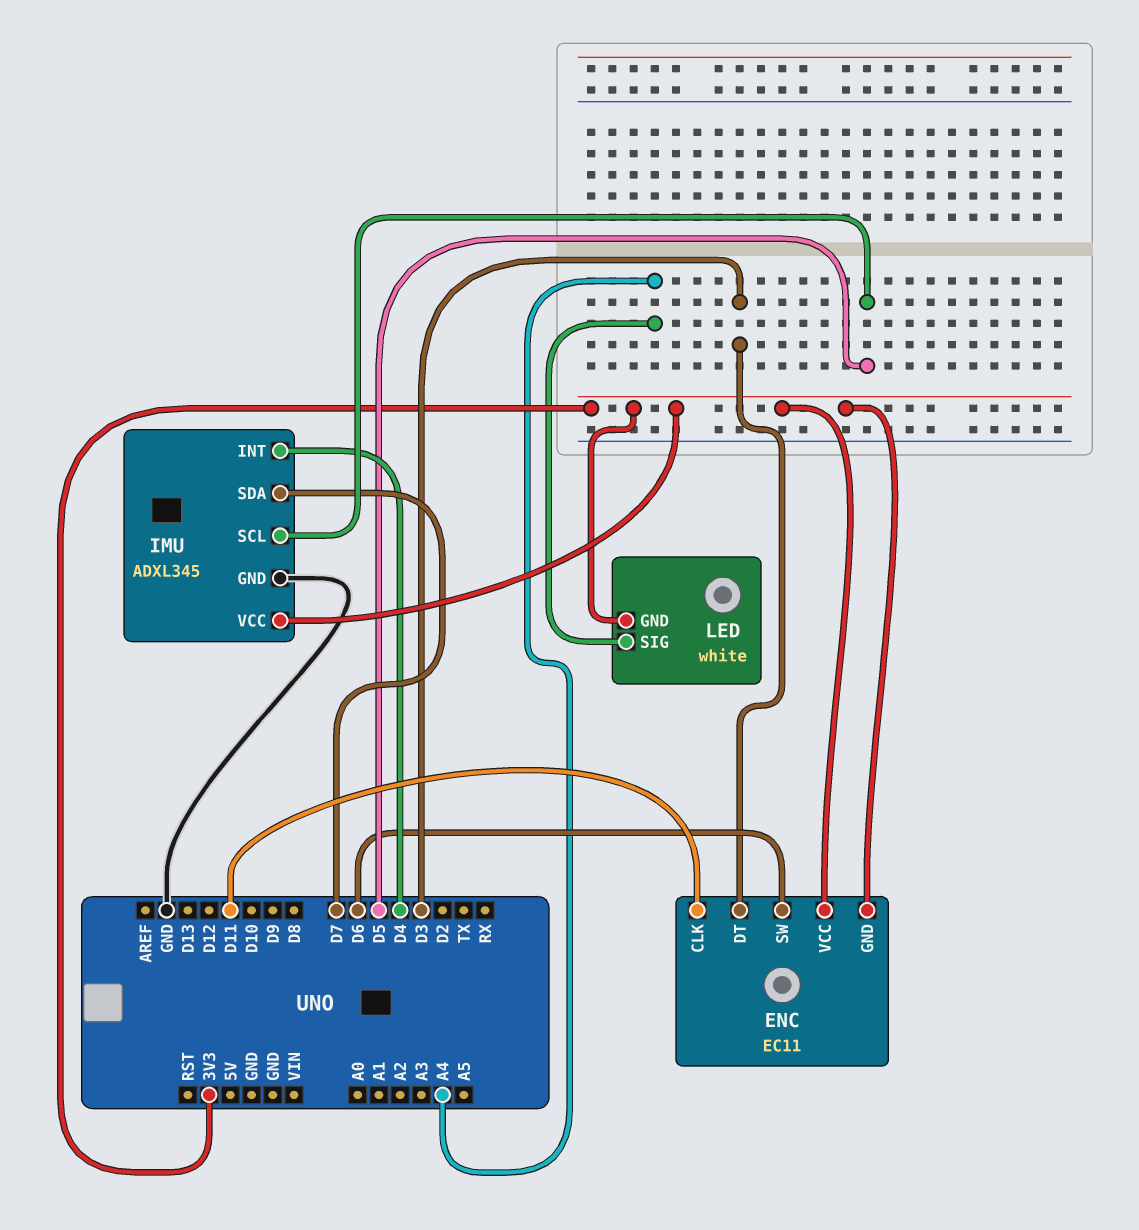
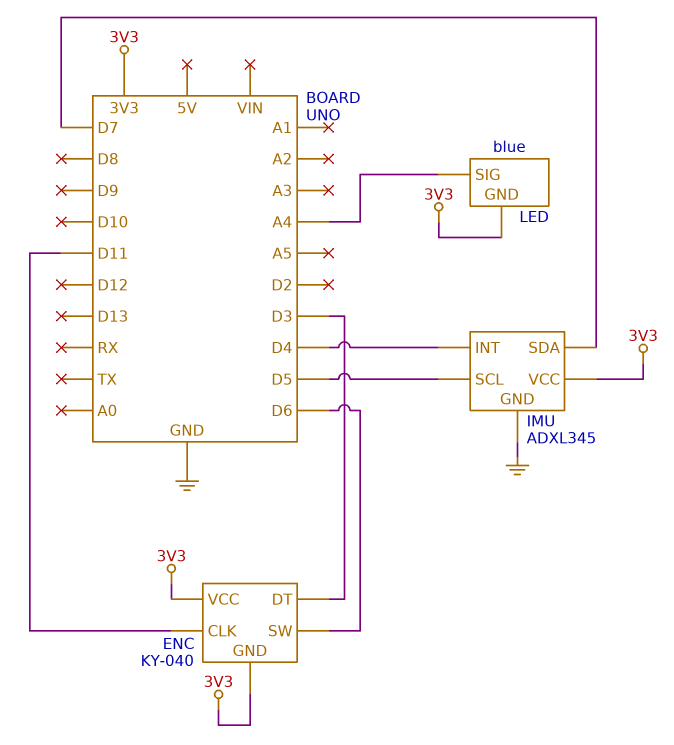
ENC: EC11 -> KY-040
LED: white -> blue

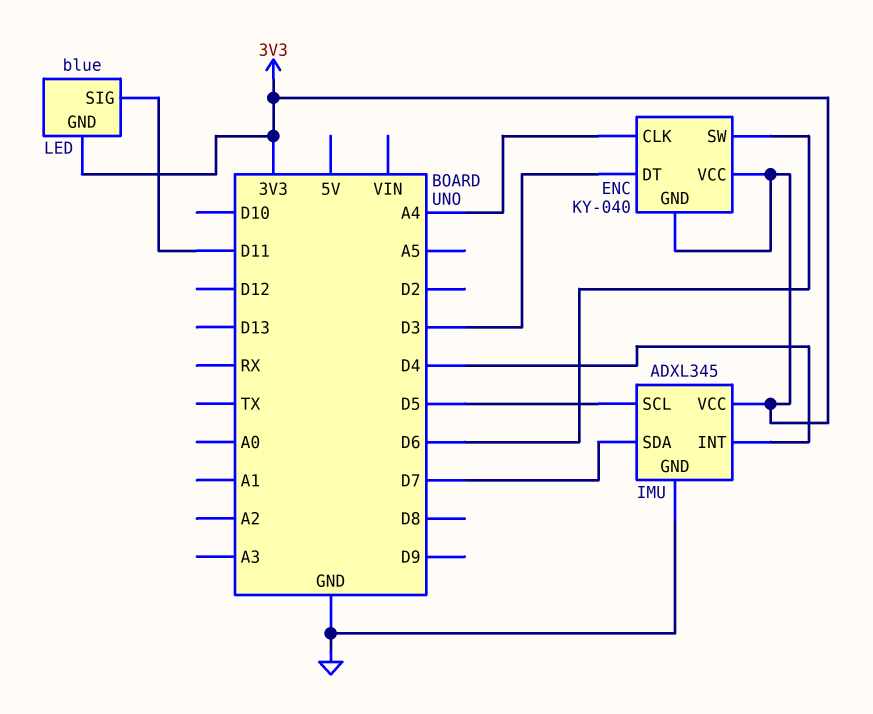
ENC pin CLK: D11 -> A4
LED pin SIG: A4 -> D11

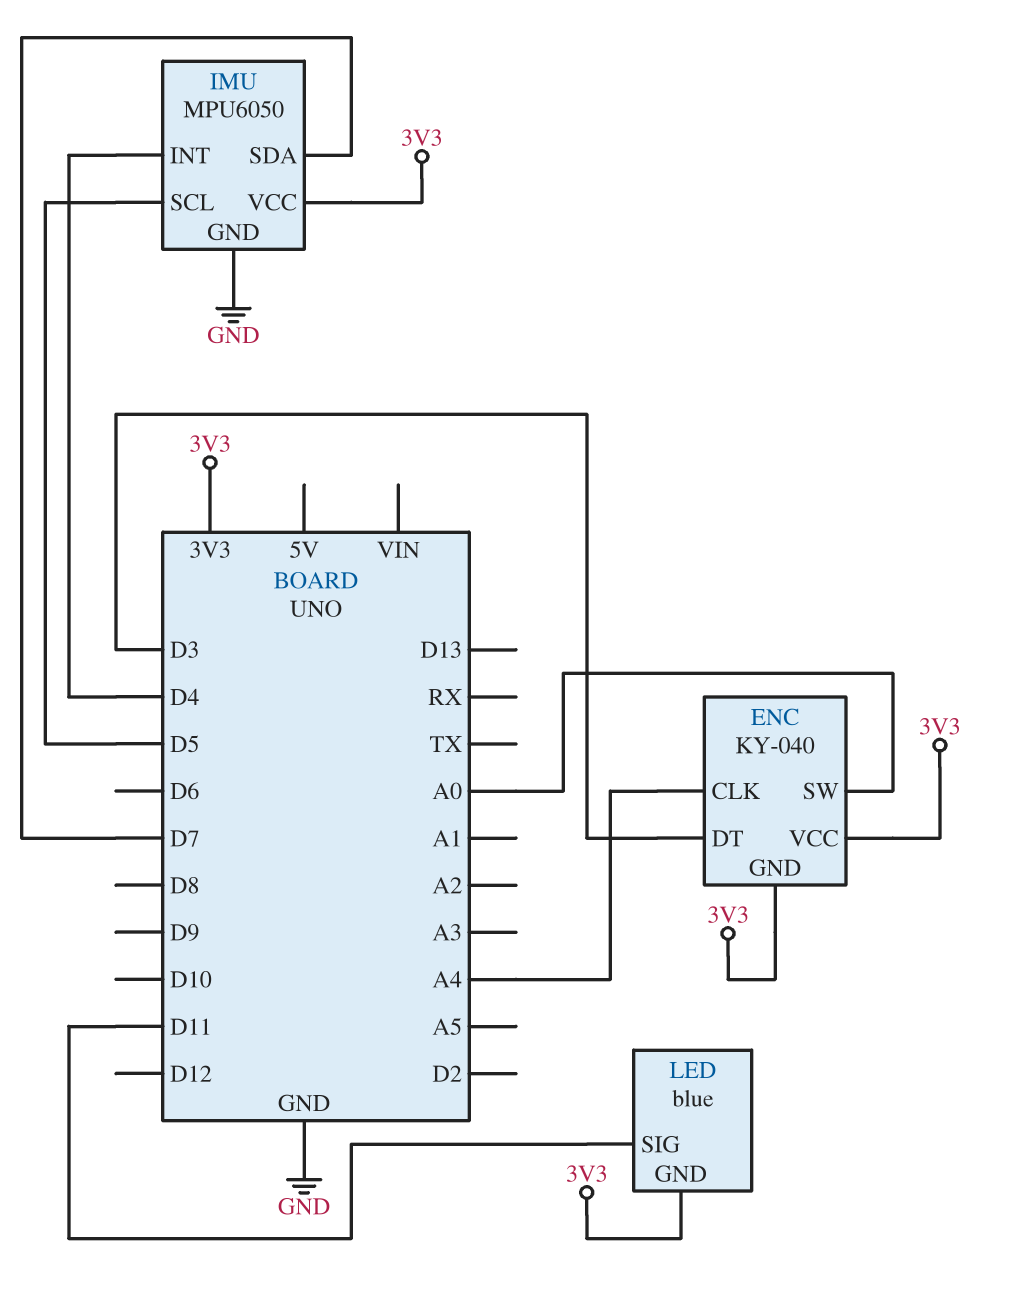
ENC pin SW: D6 -> A0
IMU: ADXL345 -> MPU6050

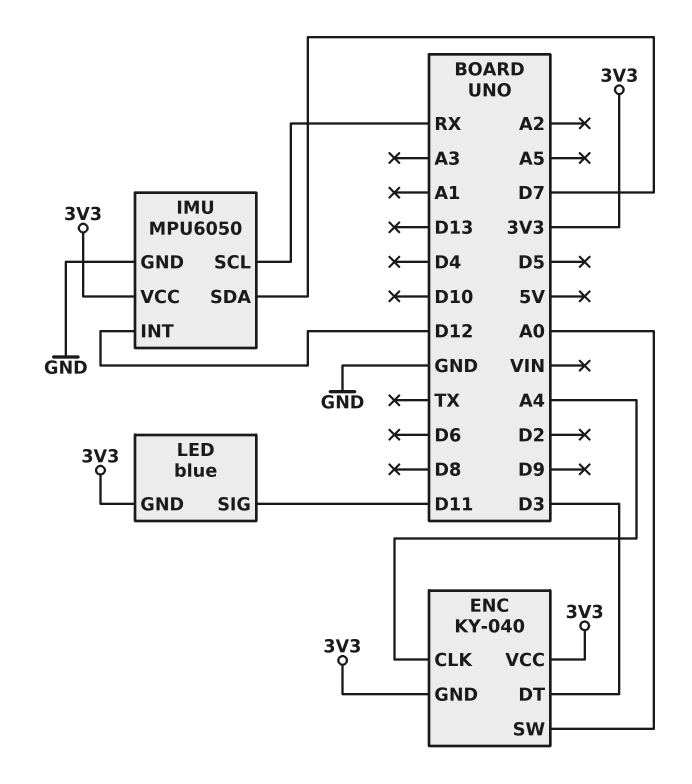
IMU pin INT: D4 -> D12
IMU pin SCL: D5 -> RX

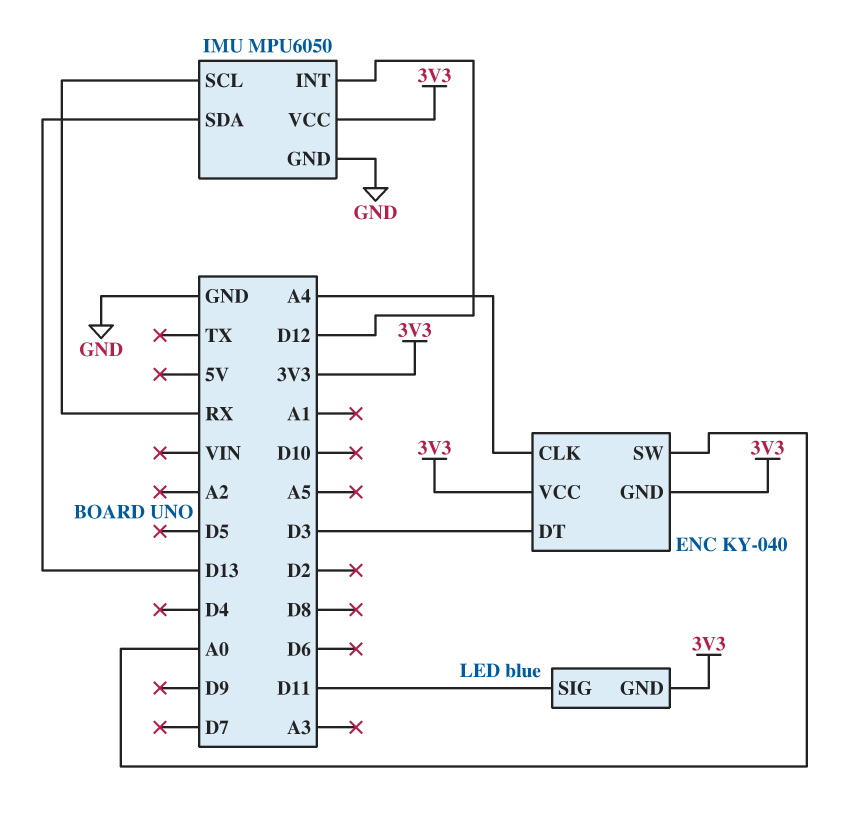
IMU pin SDA: D7 -> D13

